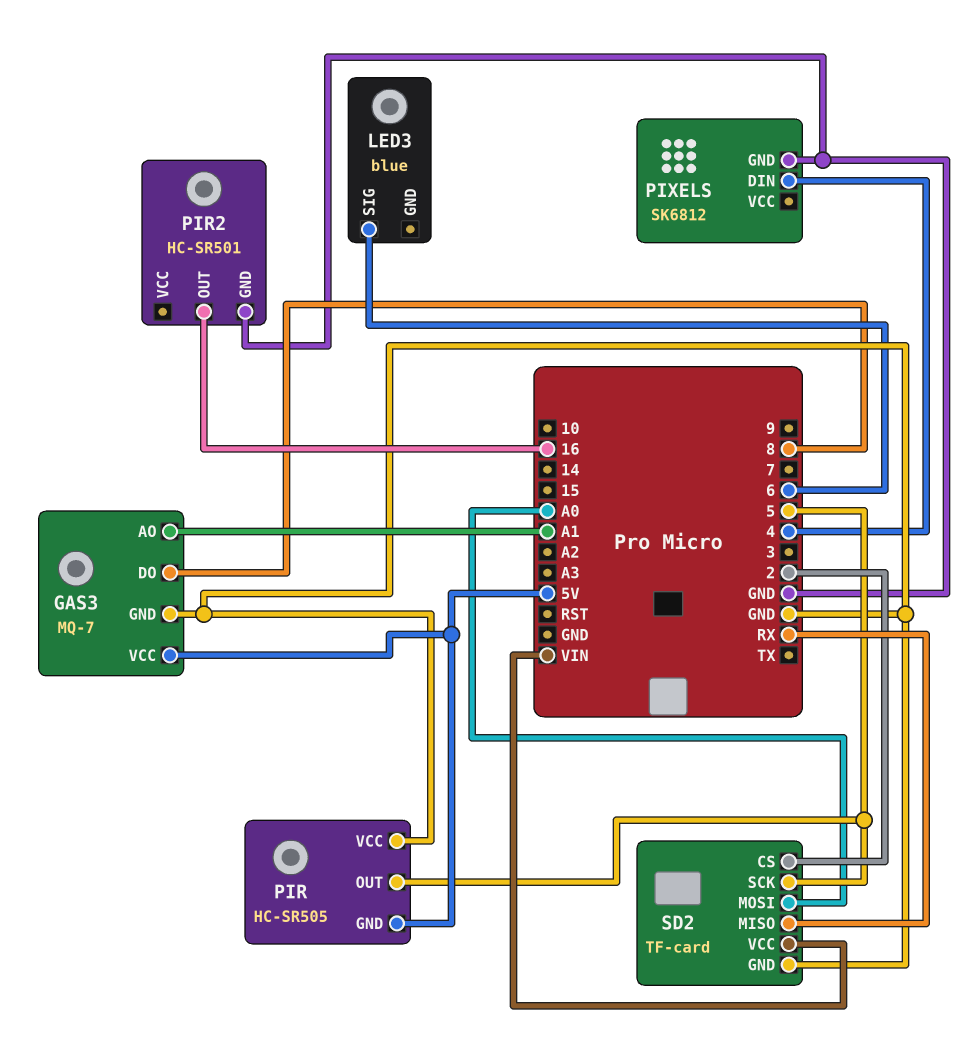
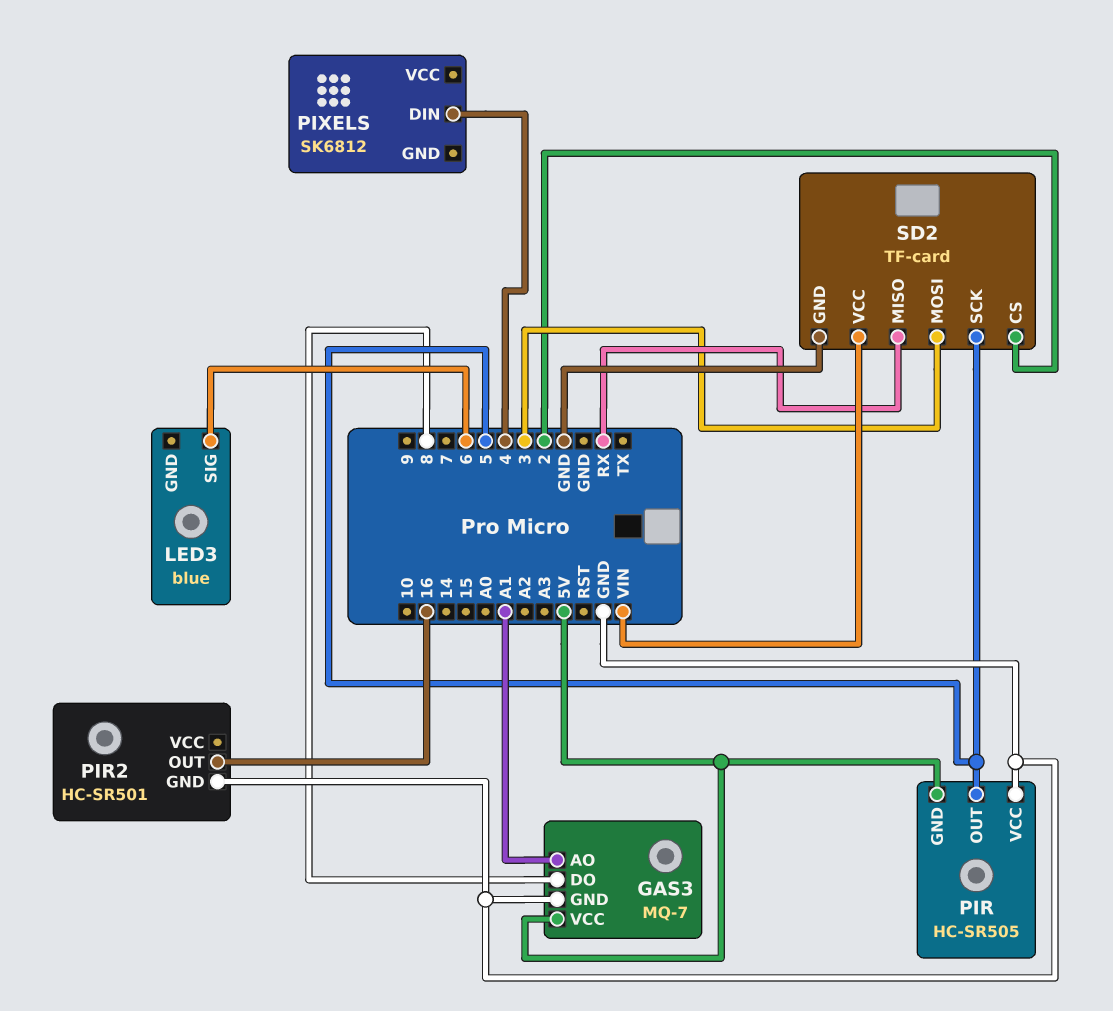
PIXELS pin GND: GND -> none
SD2 pin MOSI: A0 -> 3

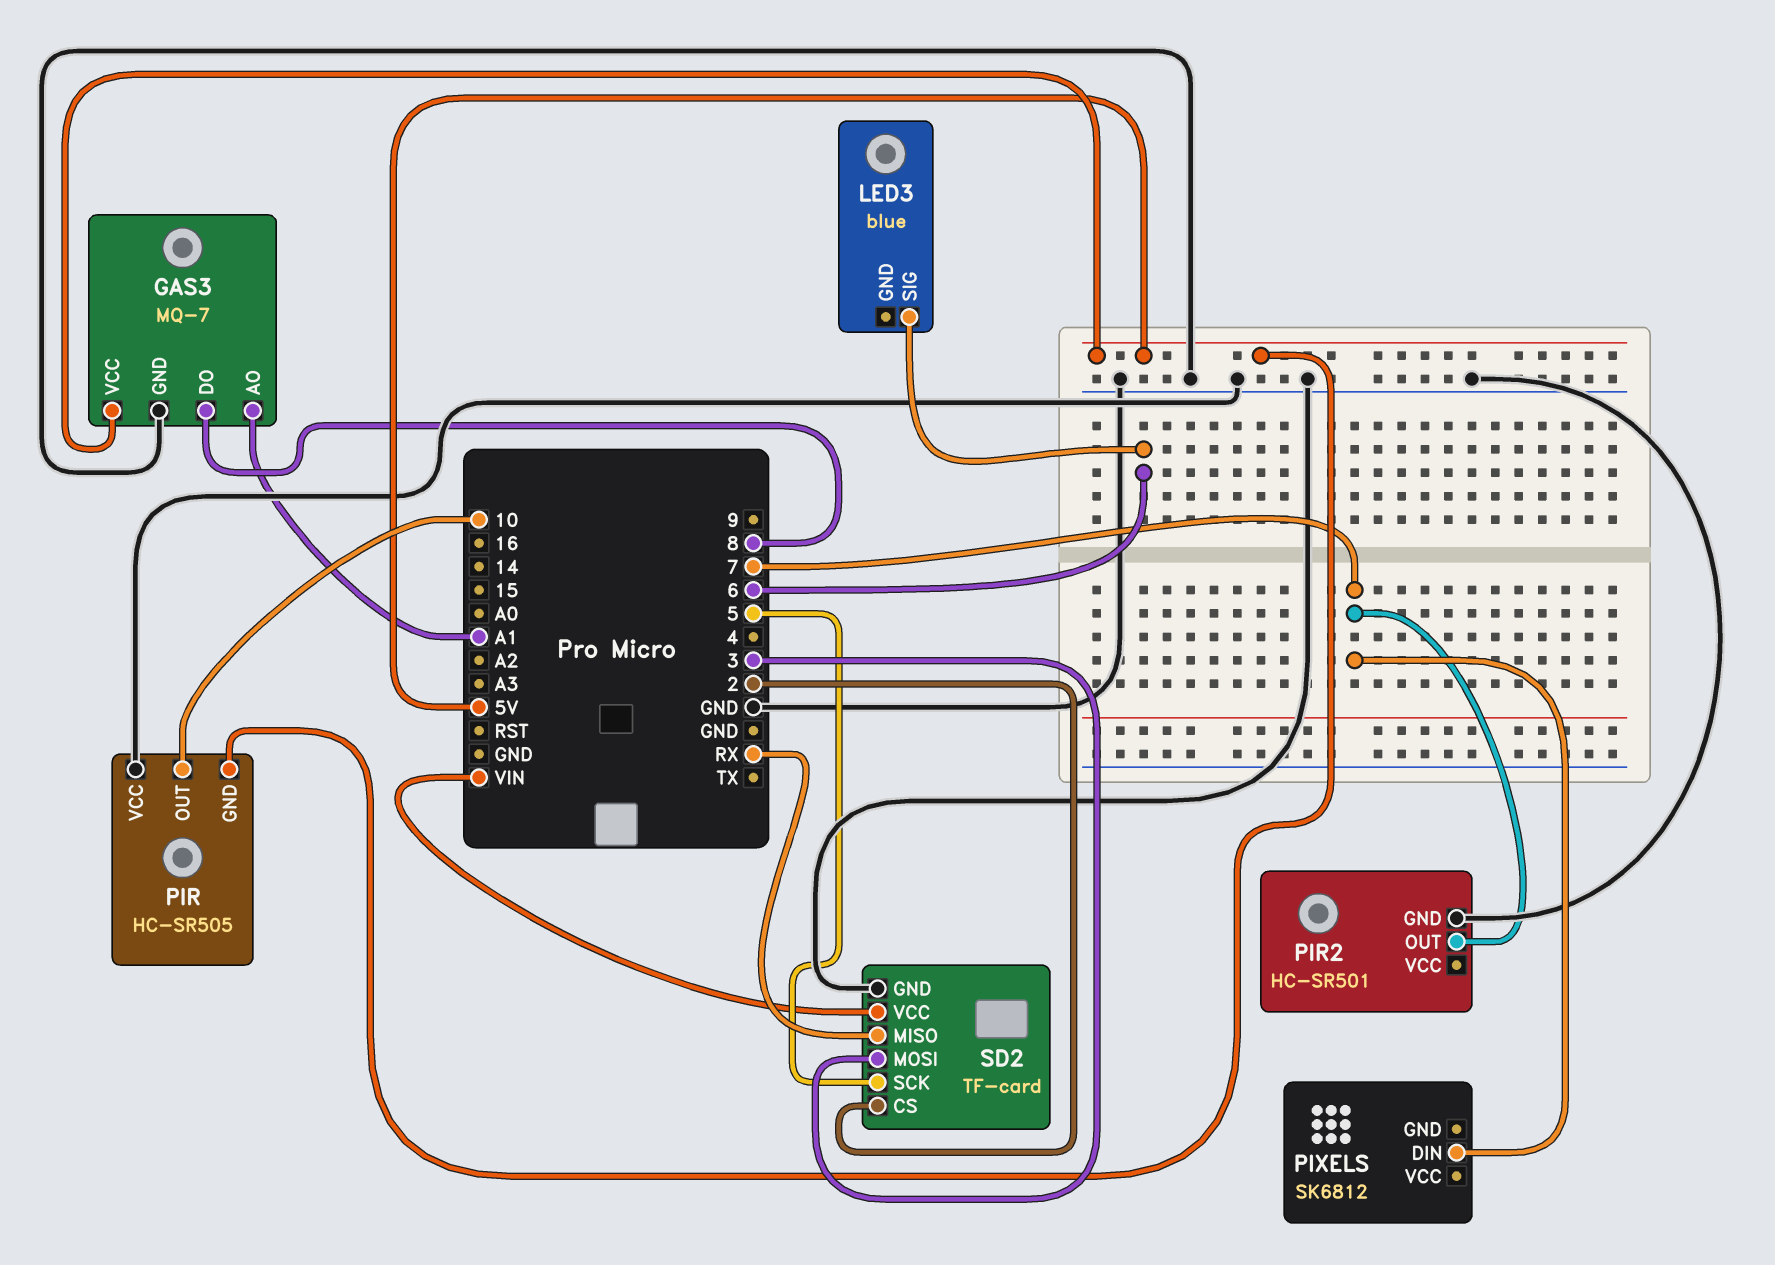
PIR pin OUT: 5 -> 10
PIR2 pin OUT: 16 -> 7
PIXELS pin DIN: 4 -> 7

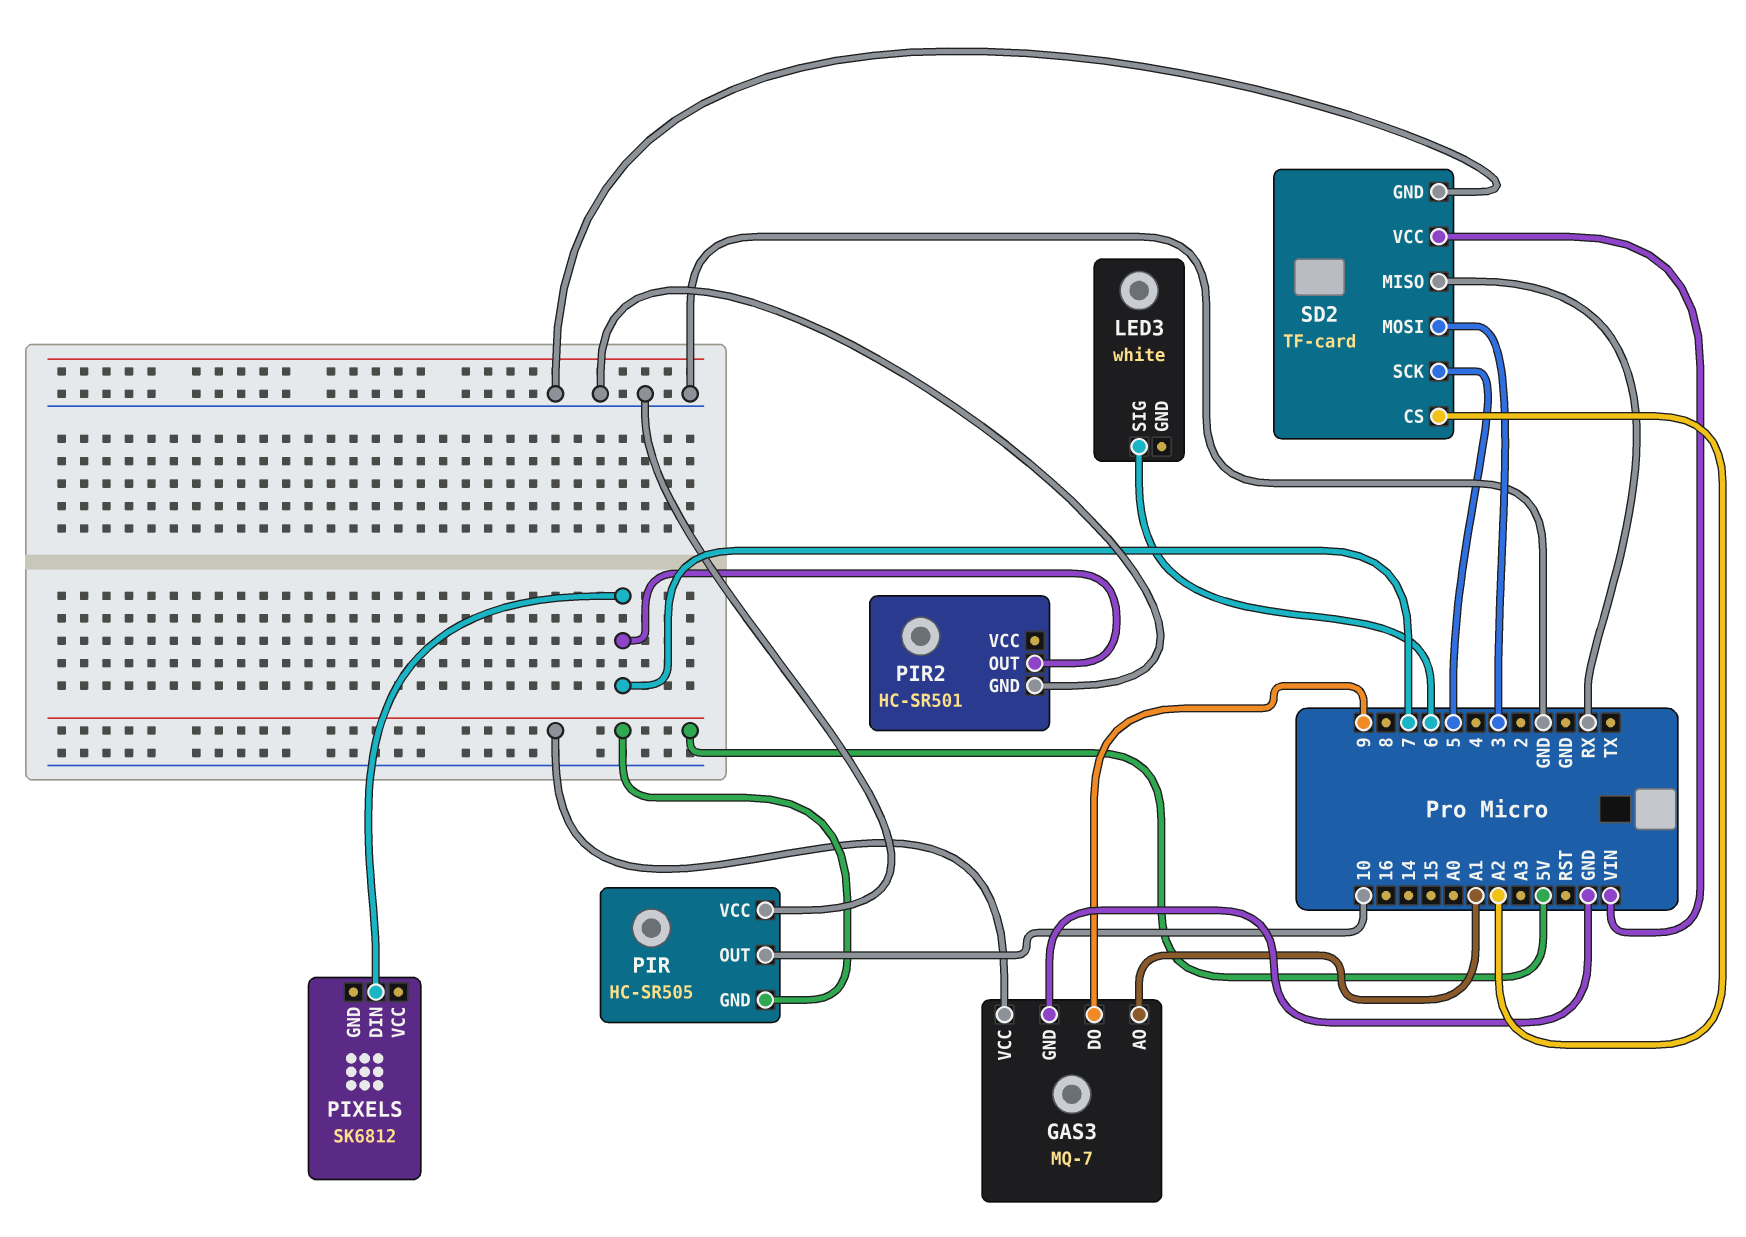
GAS3 pin DO: 8 -> 9
LED3: blue -> white
SD2 pin CS: 2 -> A2

